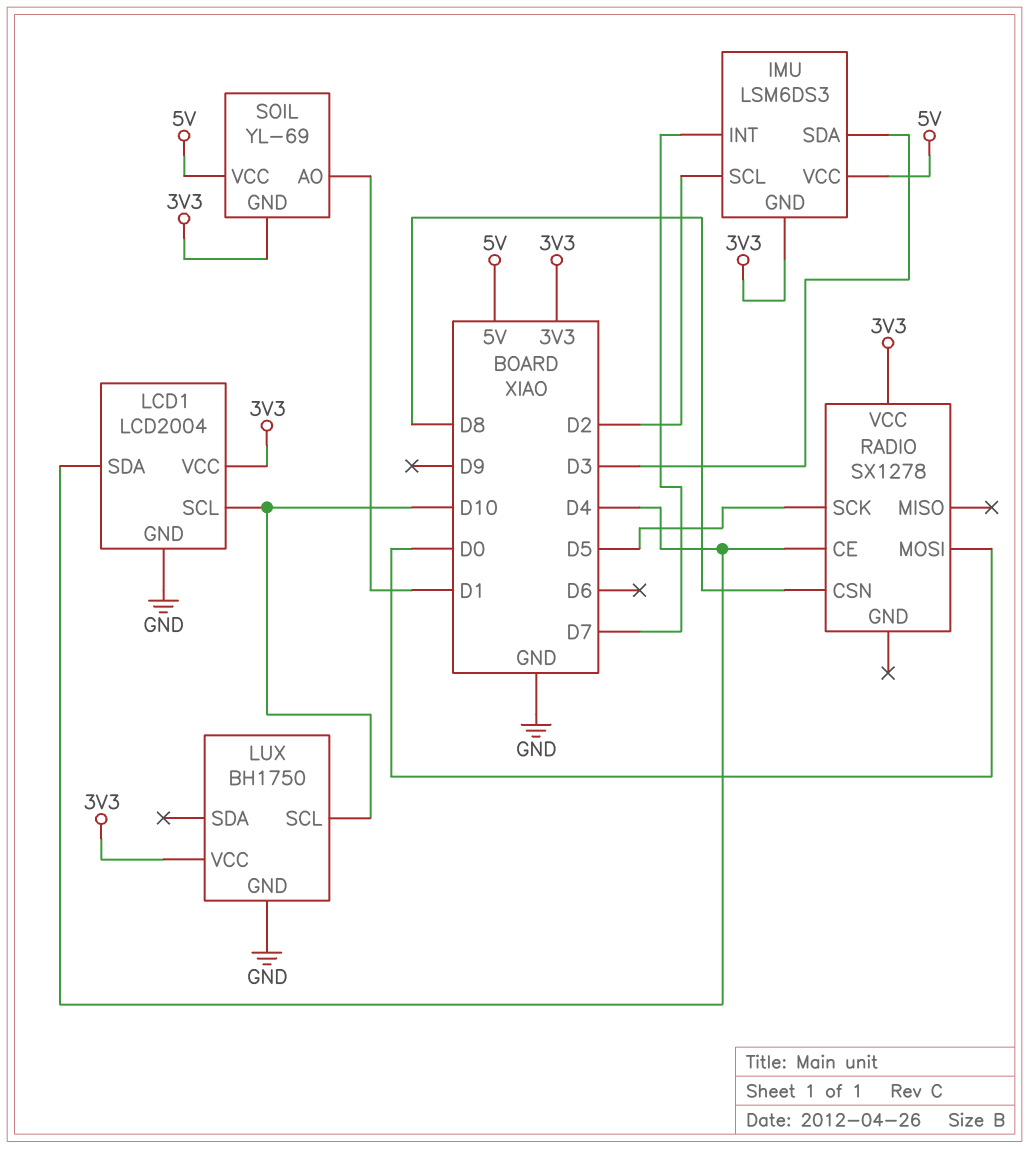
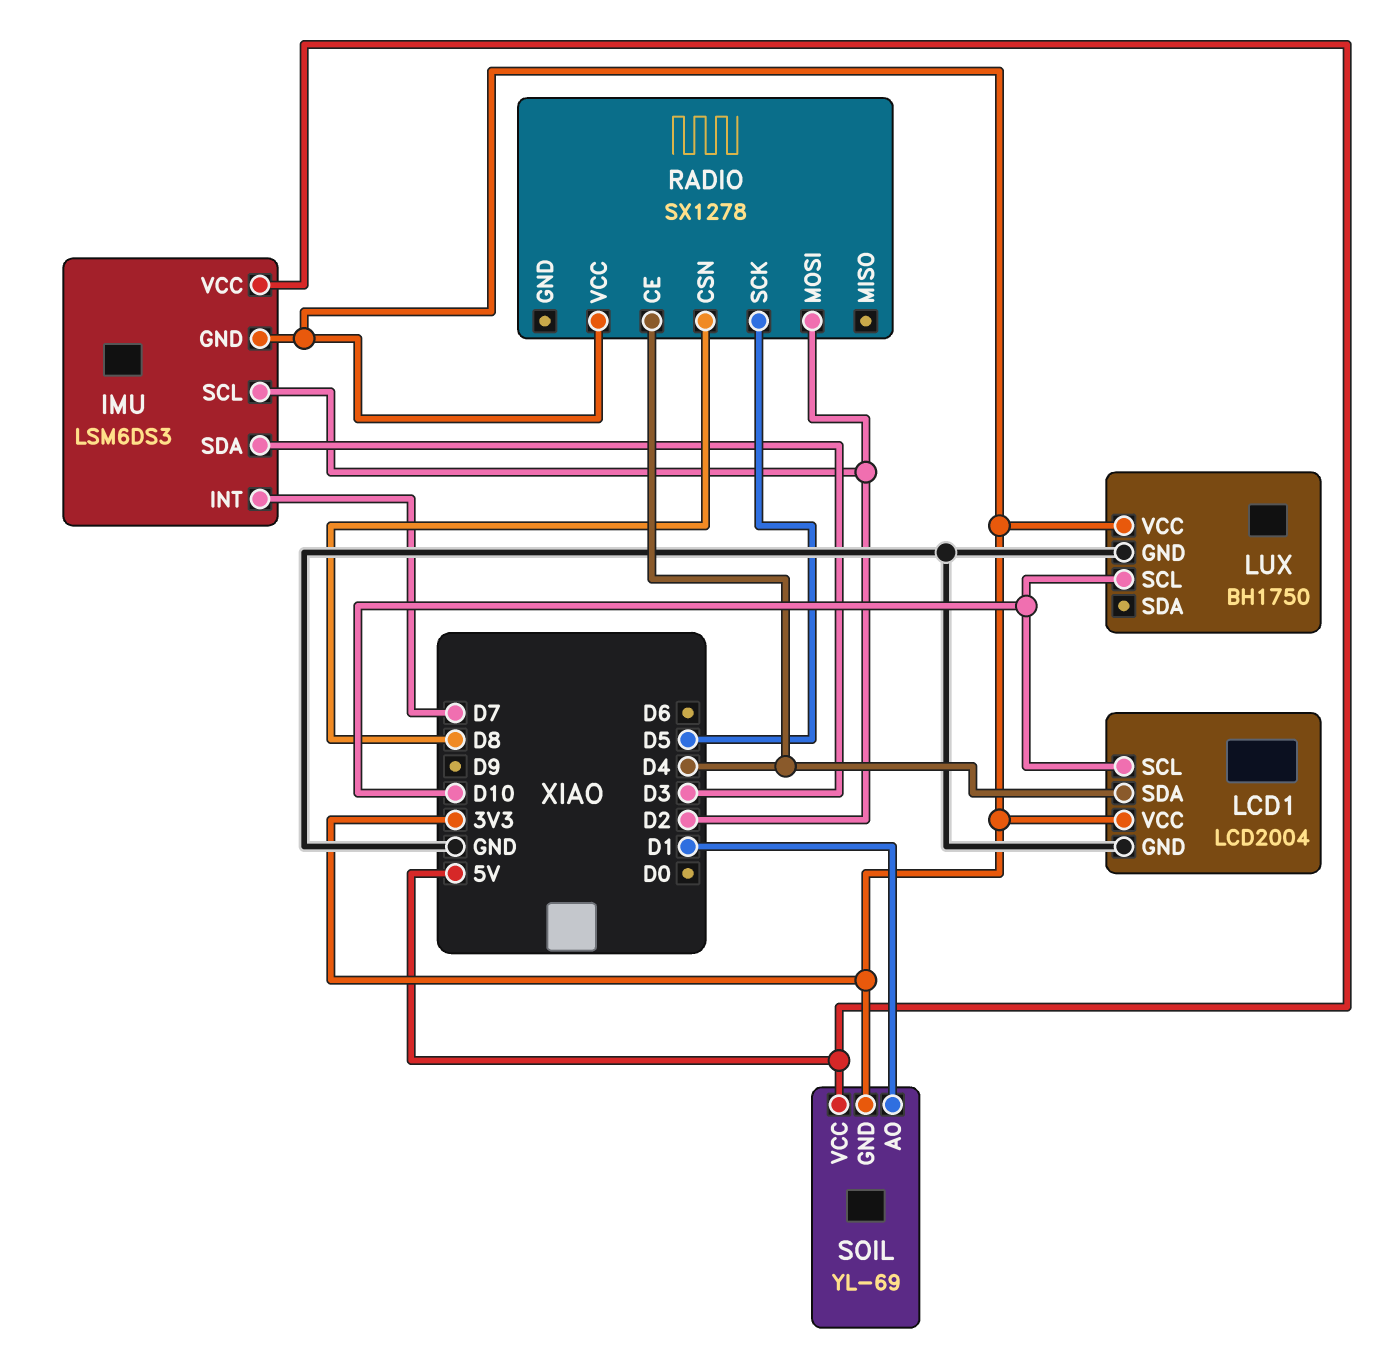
RADIO pin MOSI: D0 -> D2

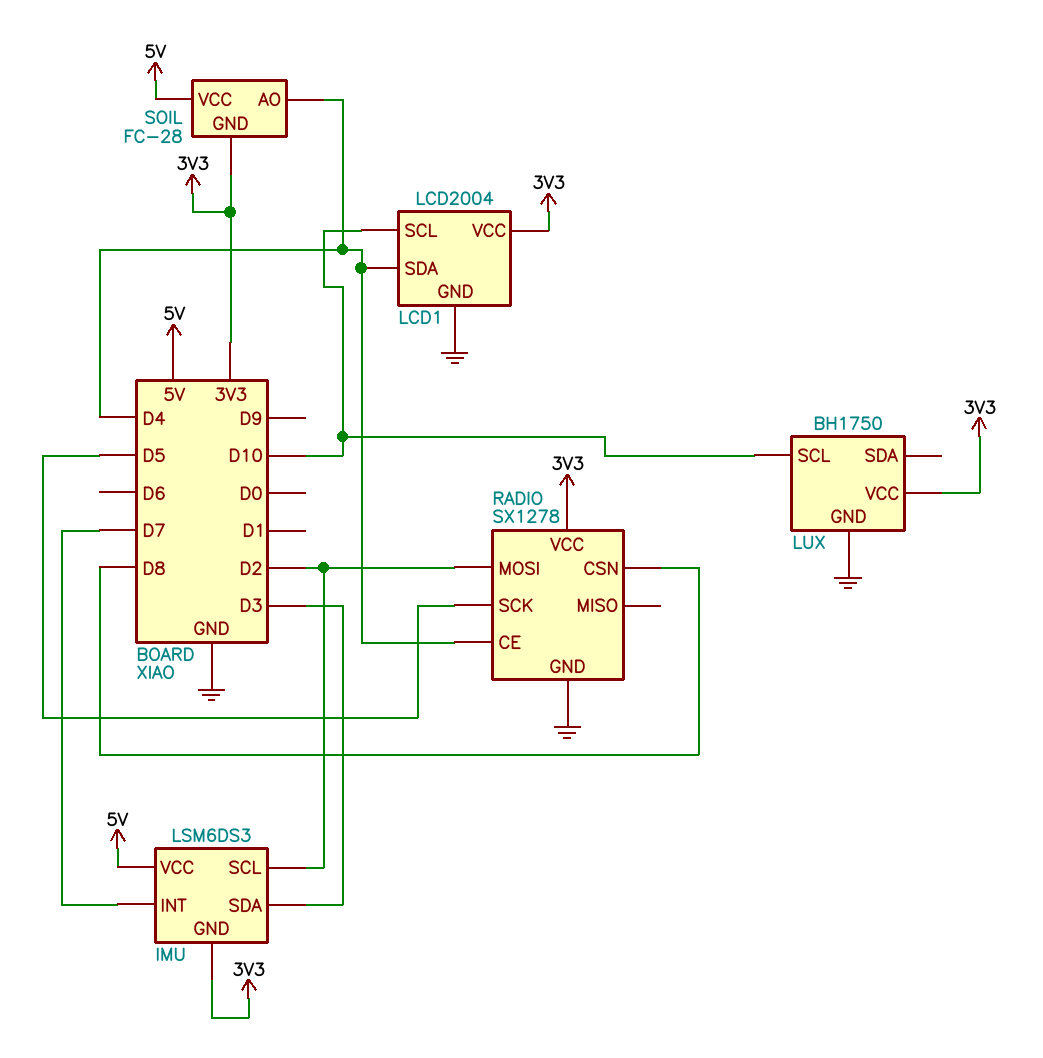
RADIO pin GND: none -> GND
SOIL: YL-69 -> FC-28
SOIL pin AO: D1 -> D4

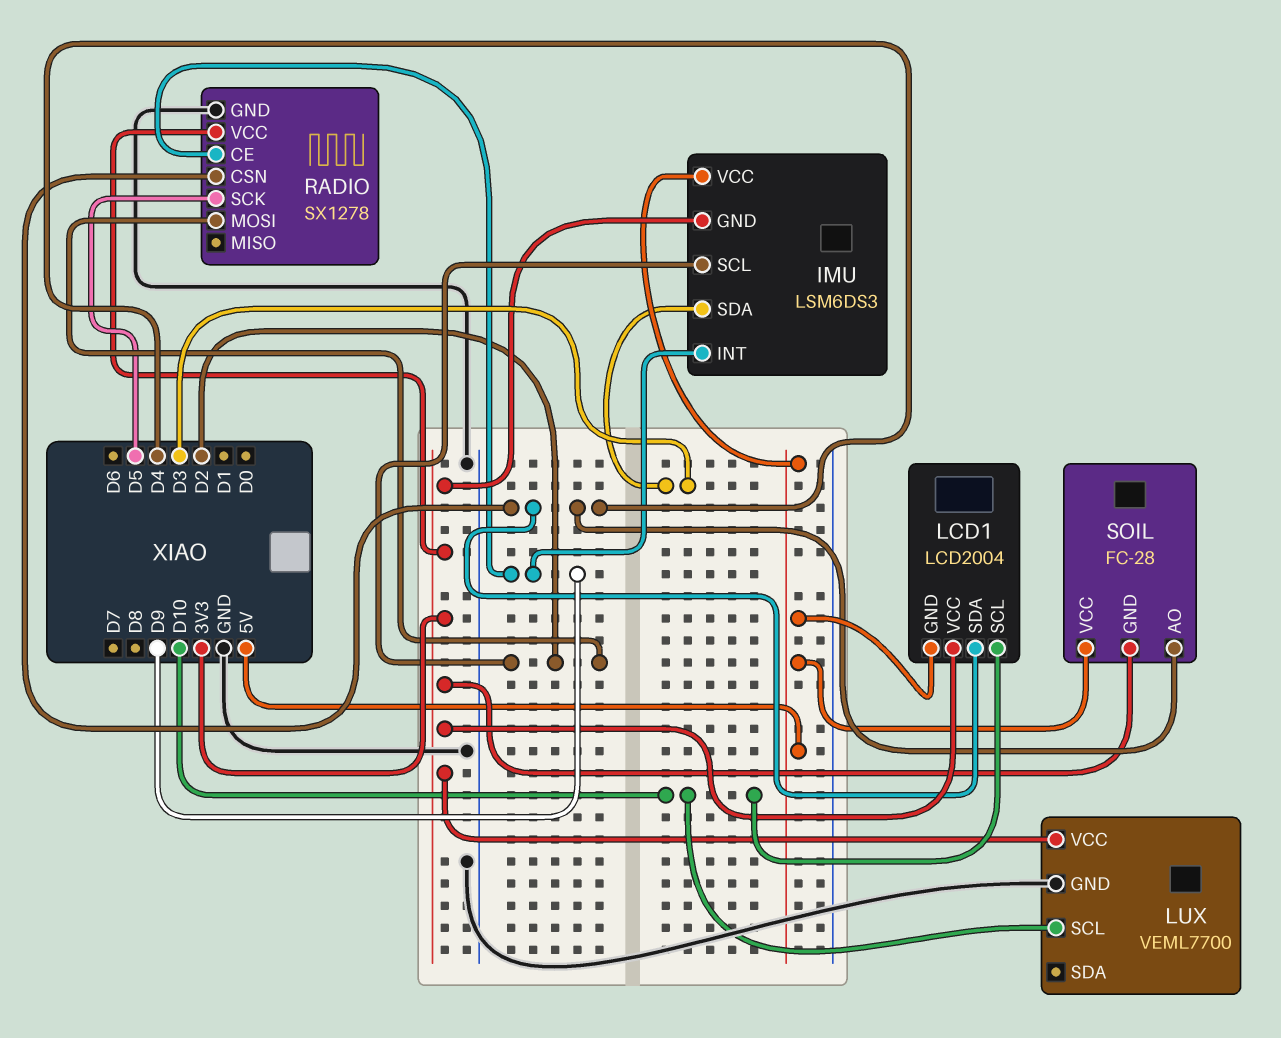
IMU pin INT: D7 -> D9
LCD1 pin GND: GND -> 5V
LUX: BH1750 -> VEML7700
RADIO pin CE: D4 -> D9
RADIO pin CSN: D8 -> D4

